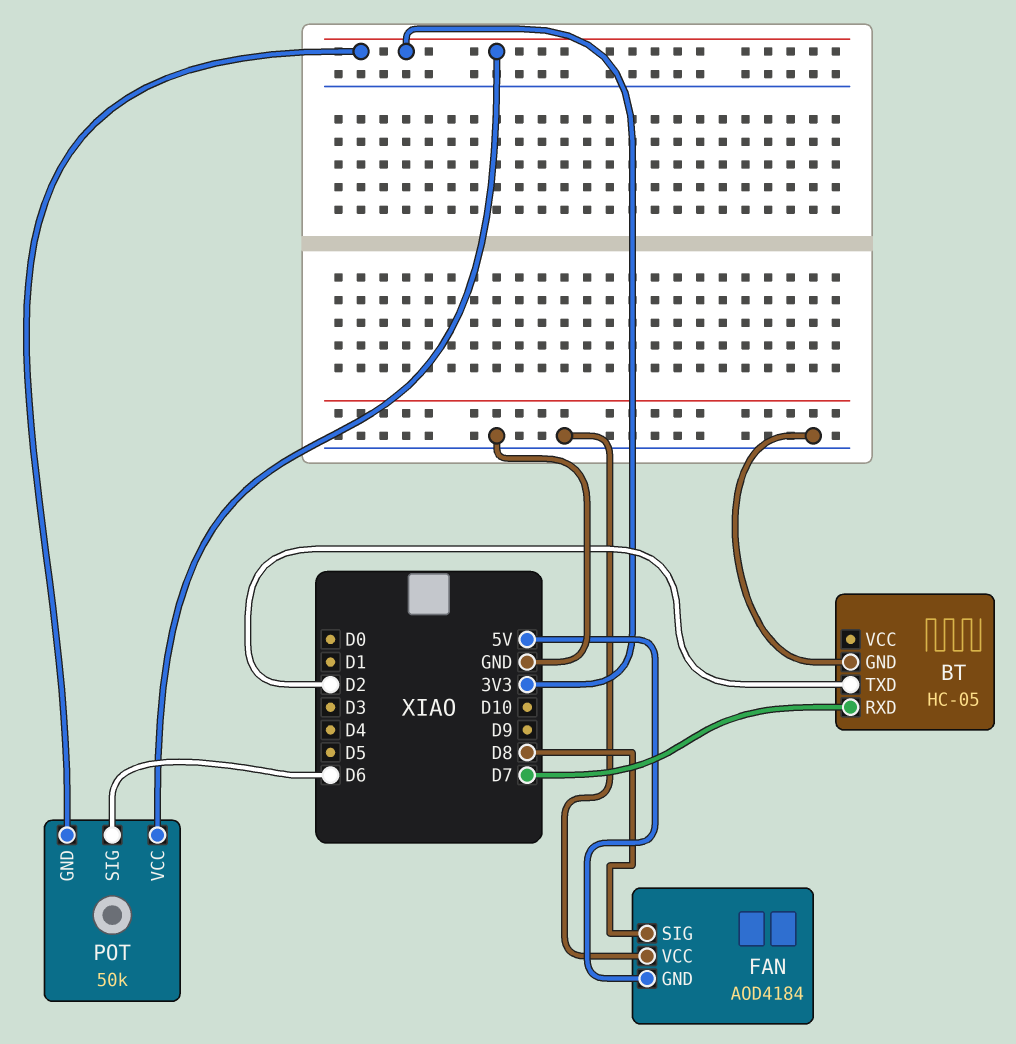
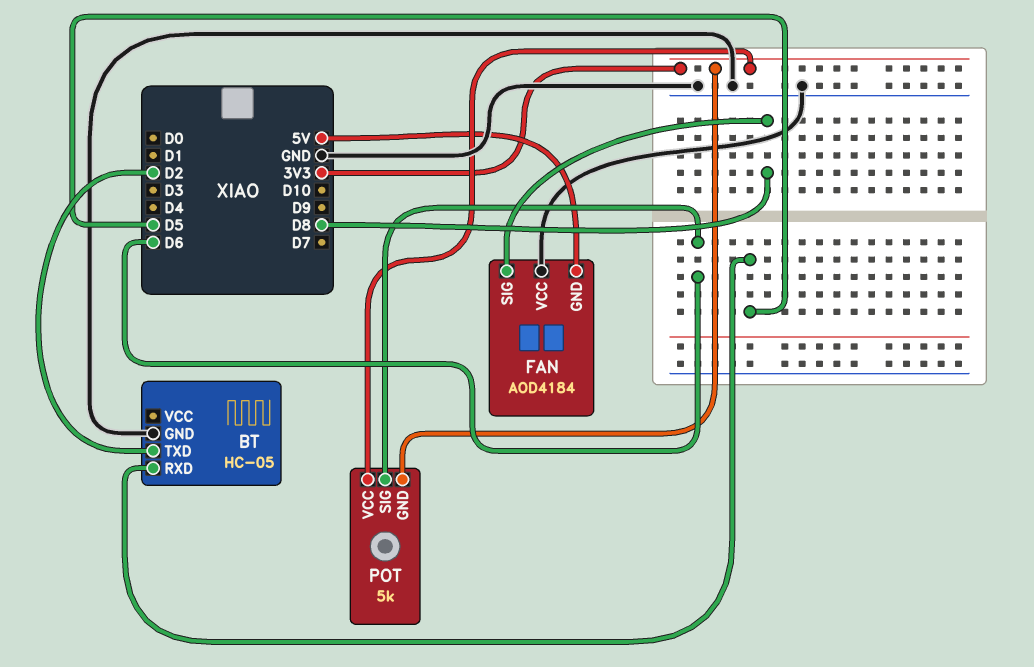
BT pin RXD: D7 -> D5
POT: 50k -> 5k

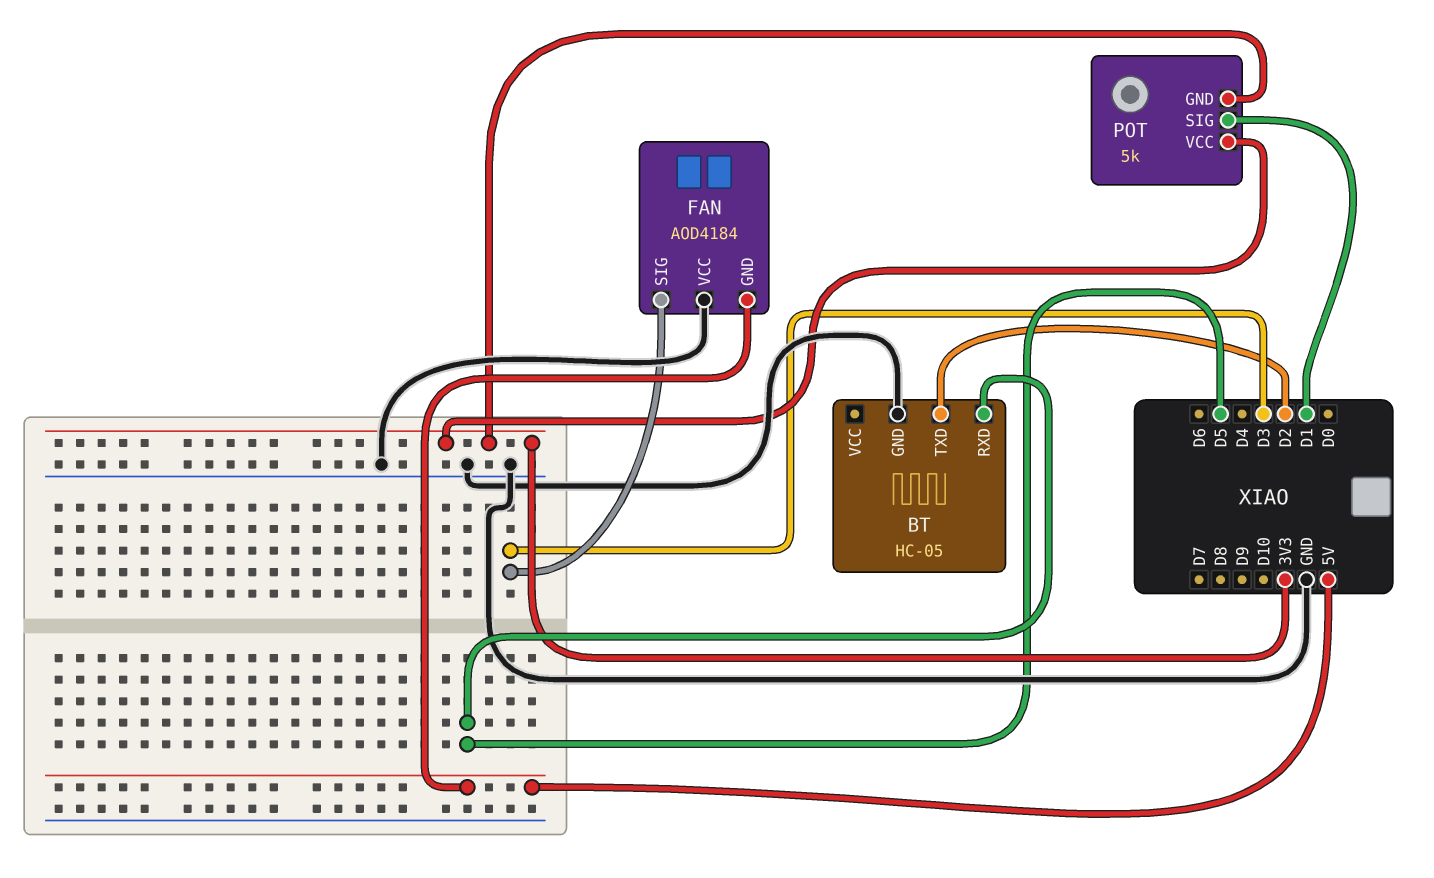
FAN pin SIG: D8 -> D3
POT pin SIG: D6 -> D1

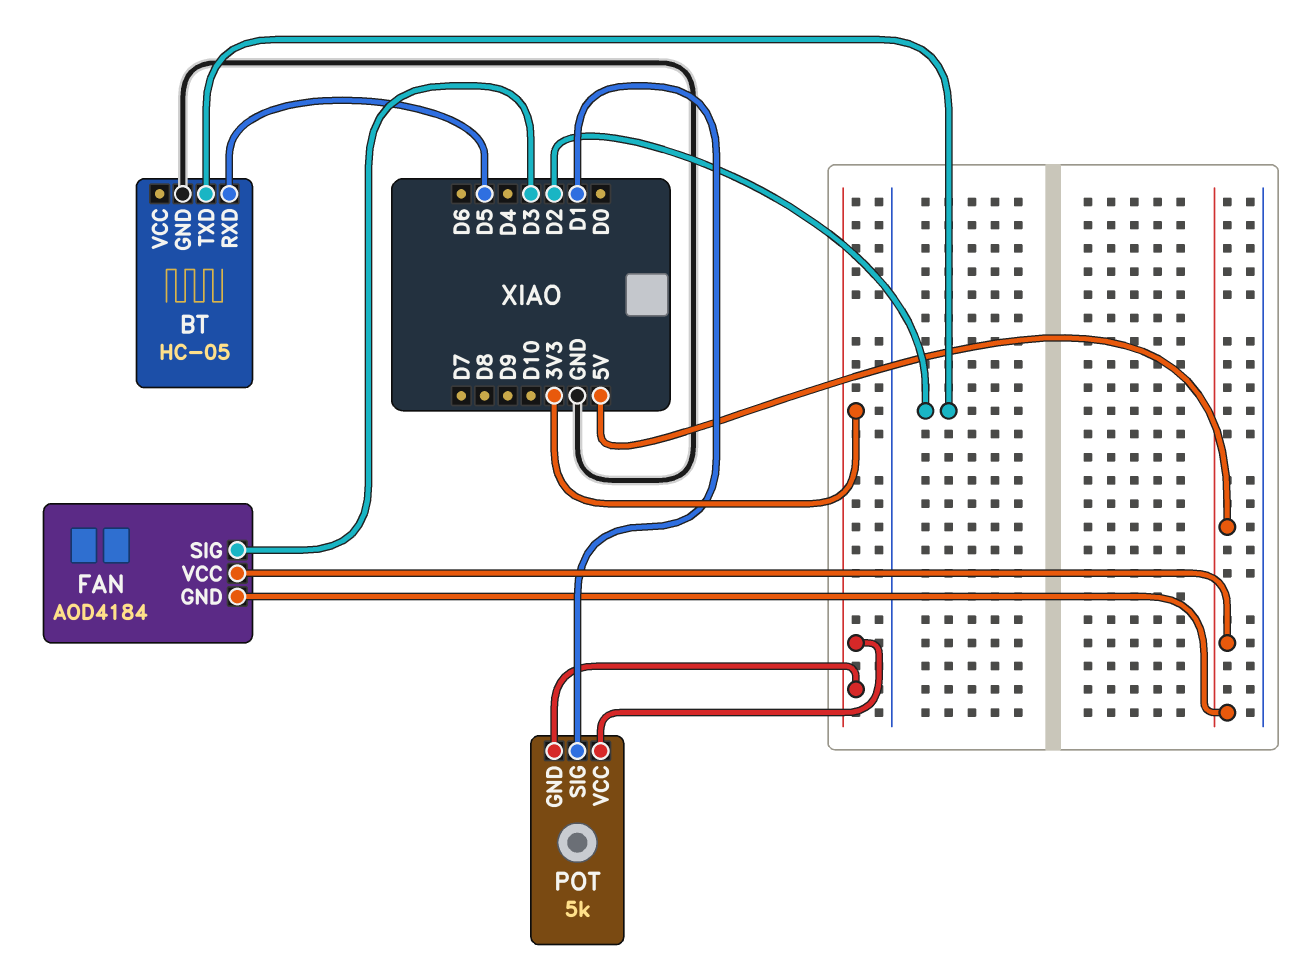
FAN pin VCC: GND -> 5V

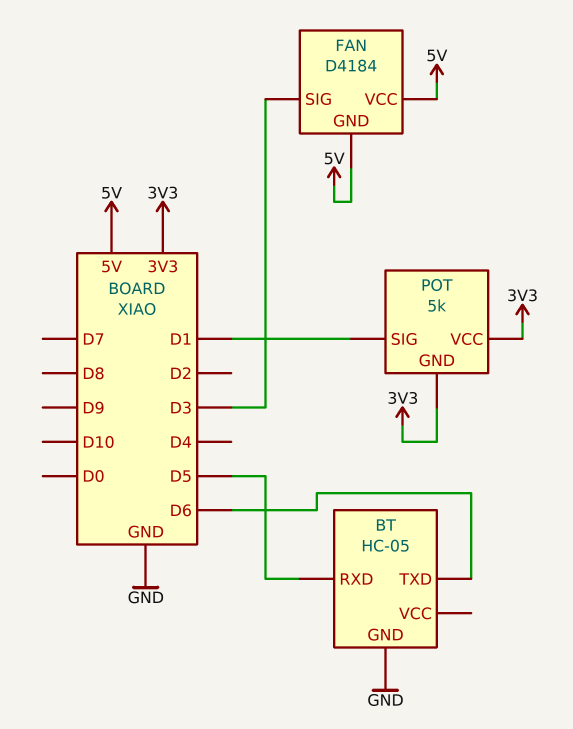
BT pin TXD: D2 -> D6
FAN: AOD4184 -> D4184

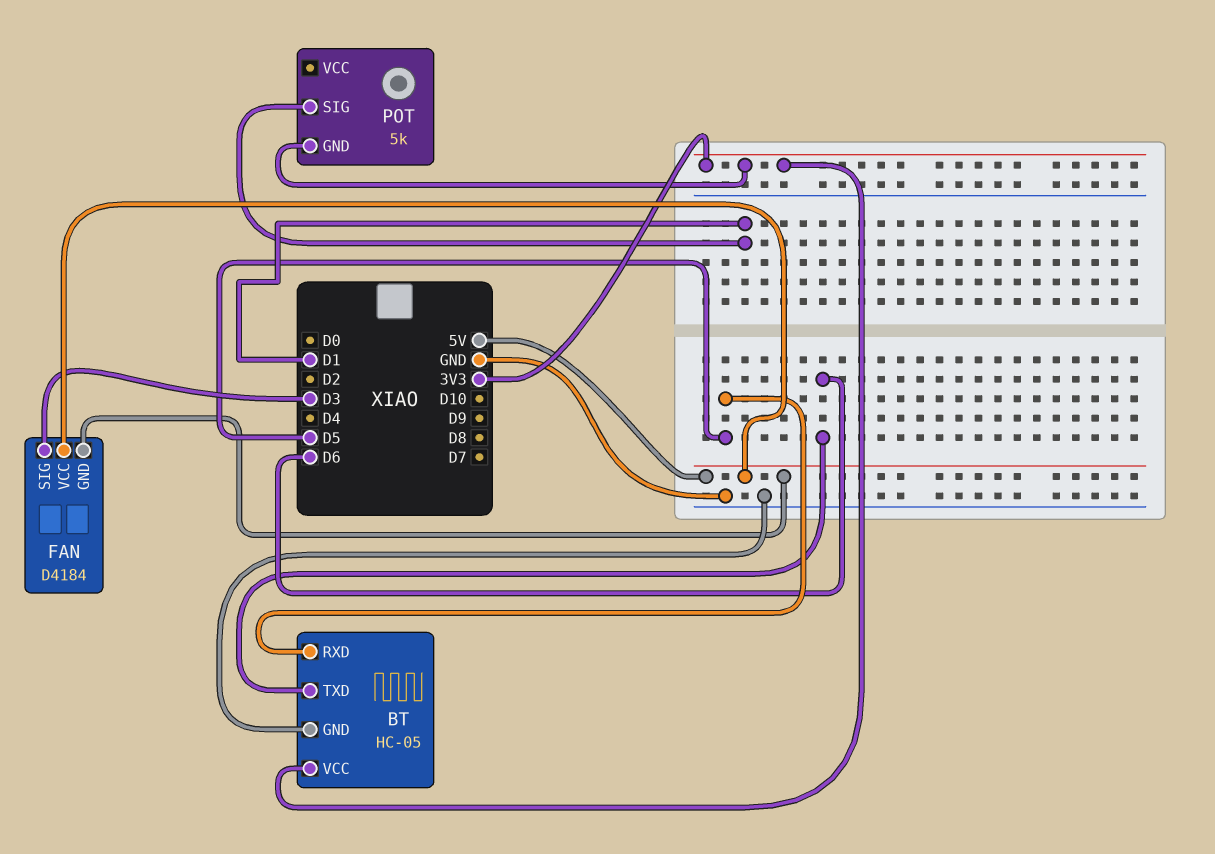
BT pin VCC: none -> 3V3
POT pin VCC: 3V3 -> none

